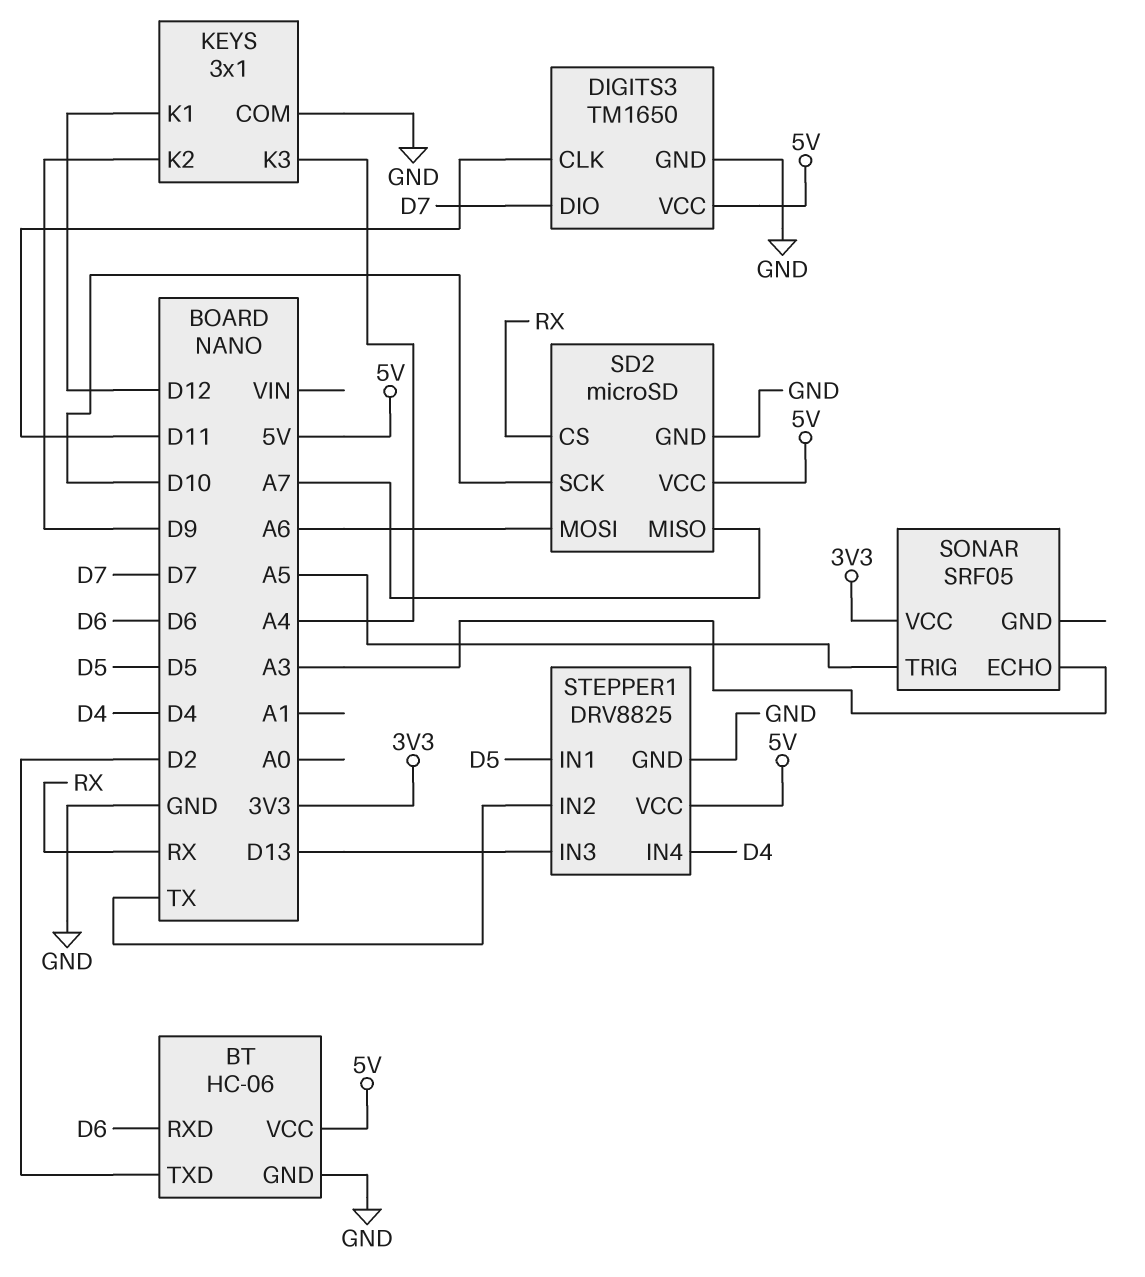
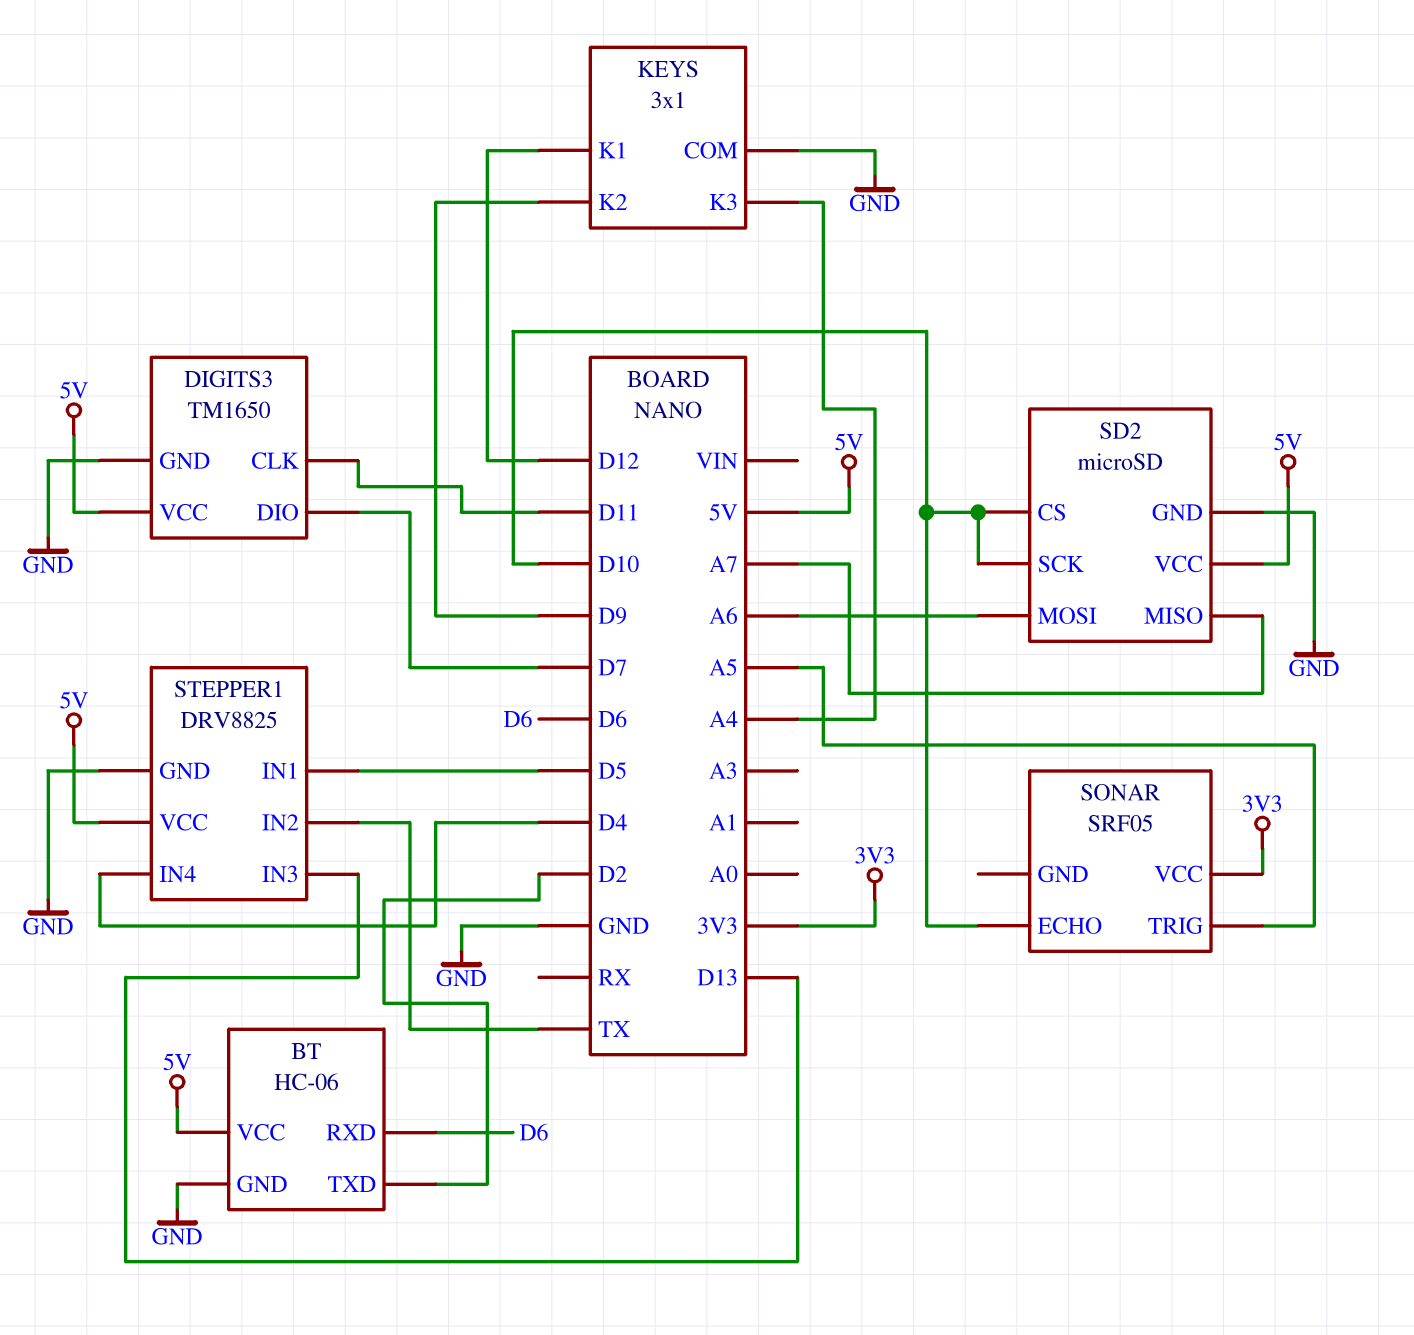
SD2 pin CS: RX -> D10
SONAR pin ECHO: A3 -> D10

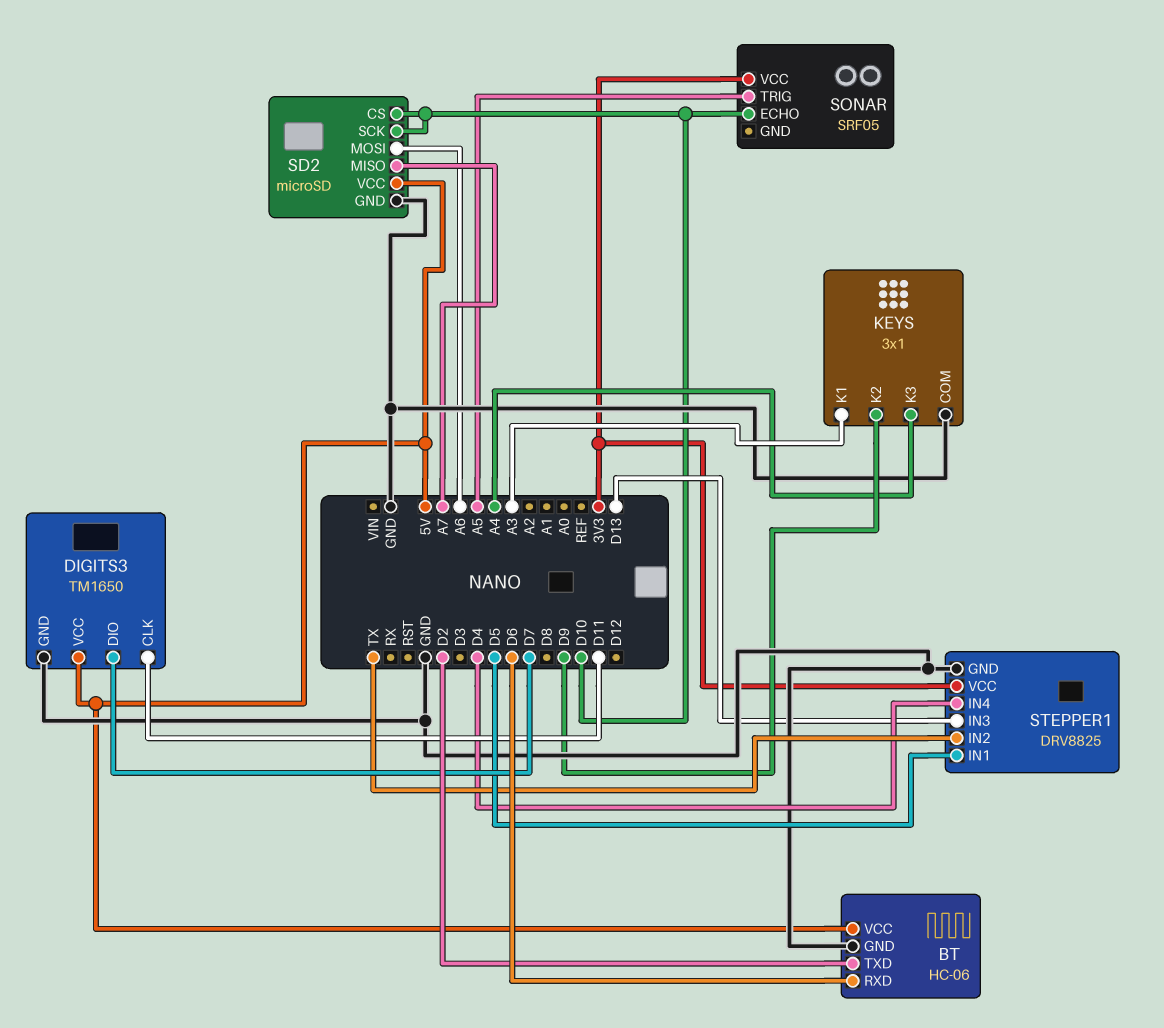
KEYS pin K1: D12 -> A3
STEPPER1 pin VCC: 5V -> 3V3

